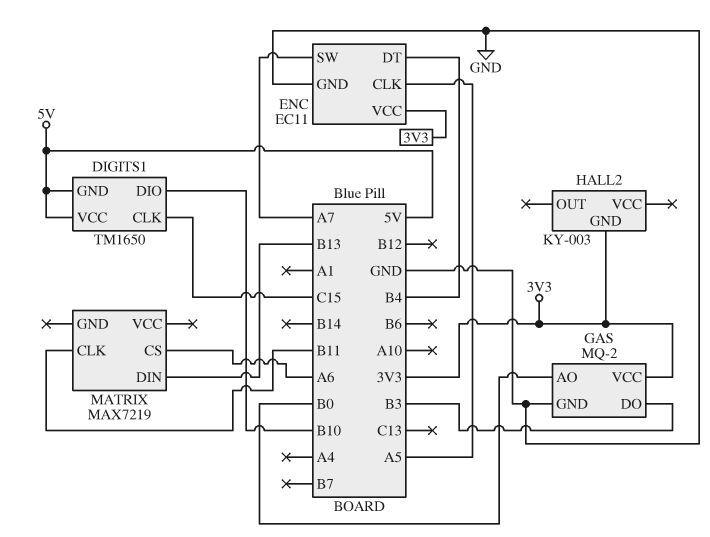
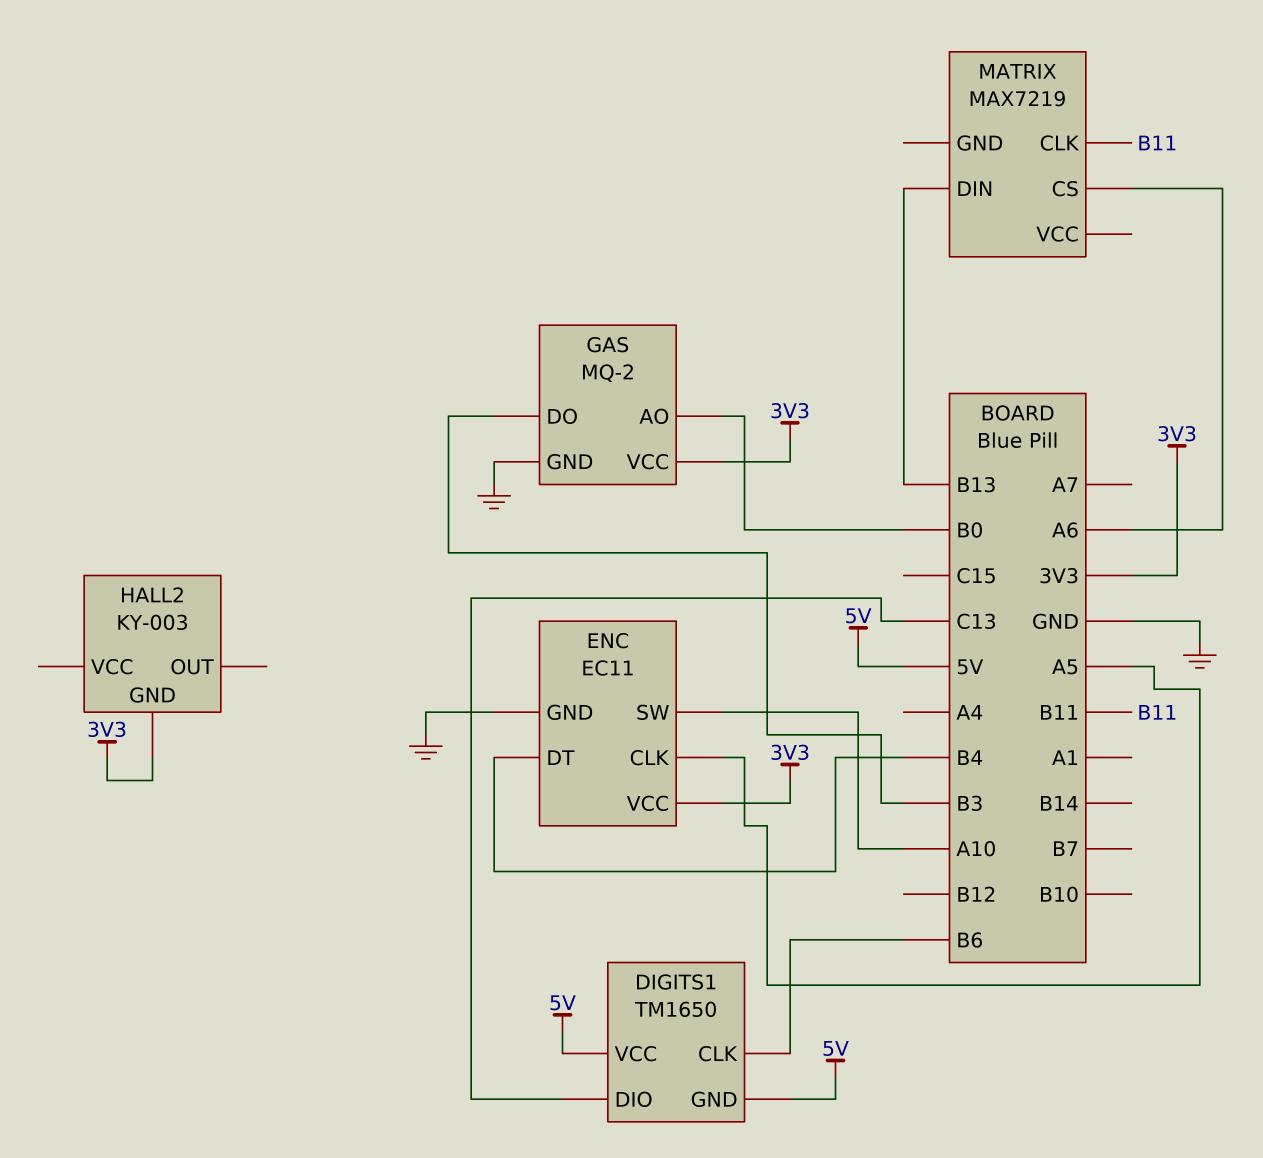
DIGITS1 pin CLK: C15 -> B6
DIGITS1 pin DIO: B10 -> C13
ENC pin SW: A7 -> A10

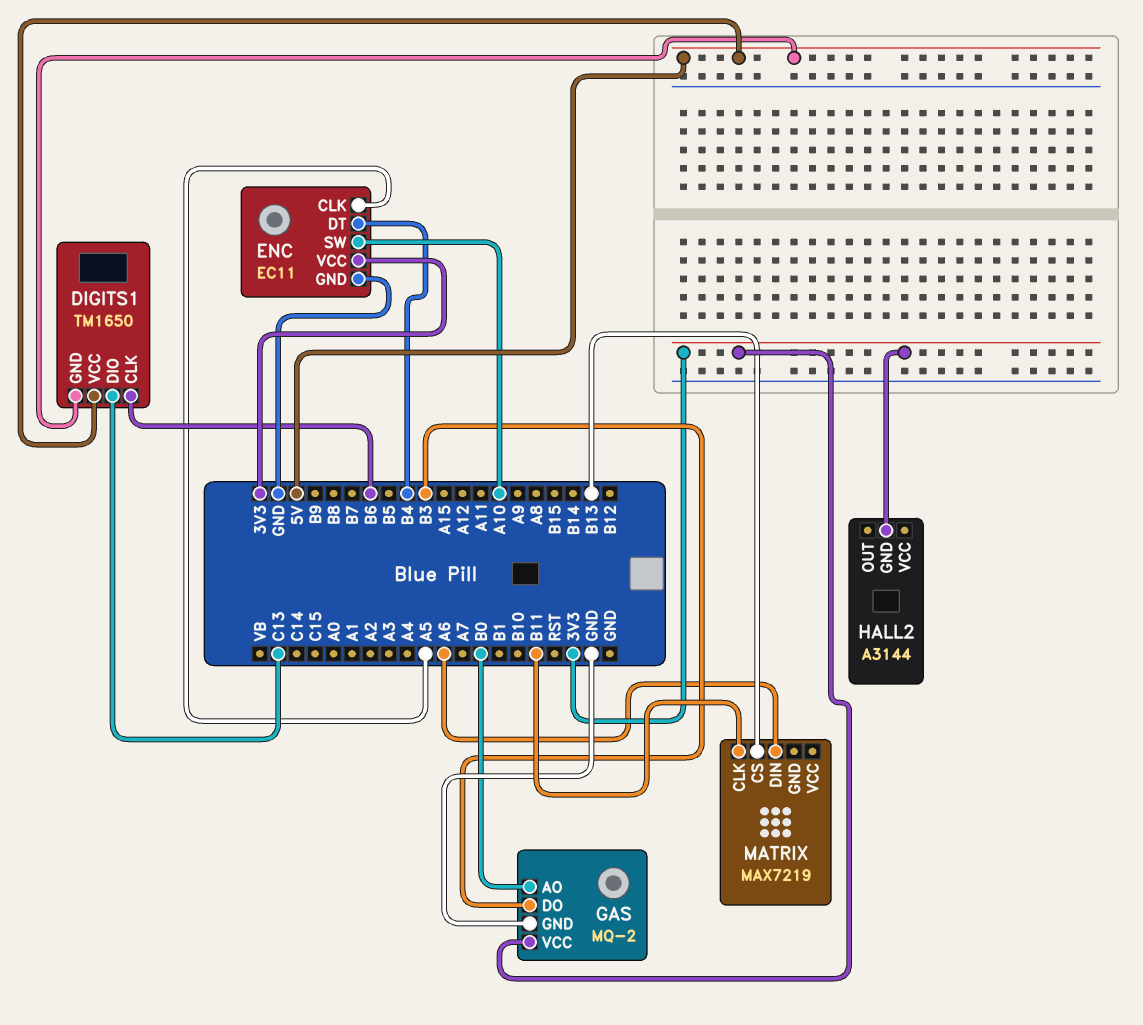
HALL2: KY-003 -> A3144
MATRIX pin CS: A6 -> B13
MATRIX pin DIN: B13 -> A6

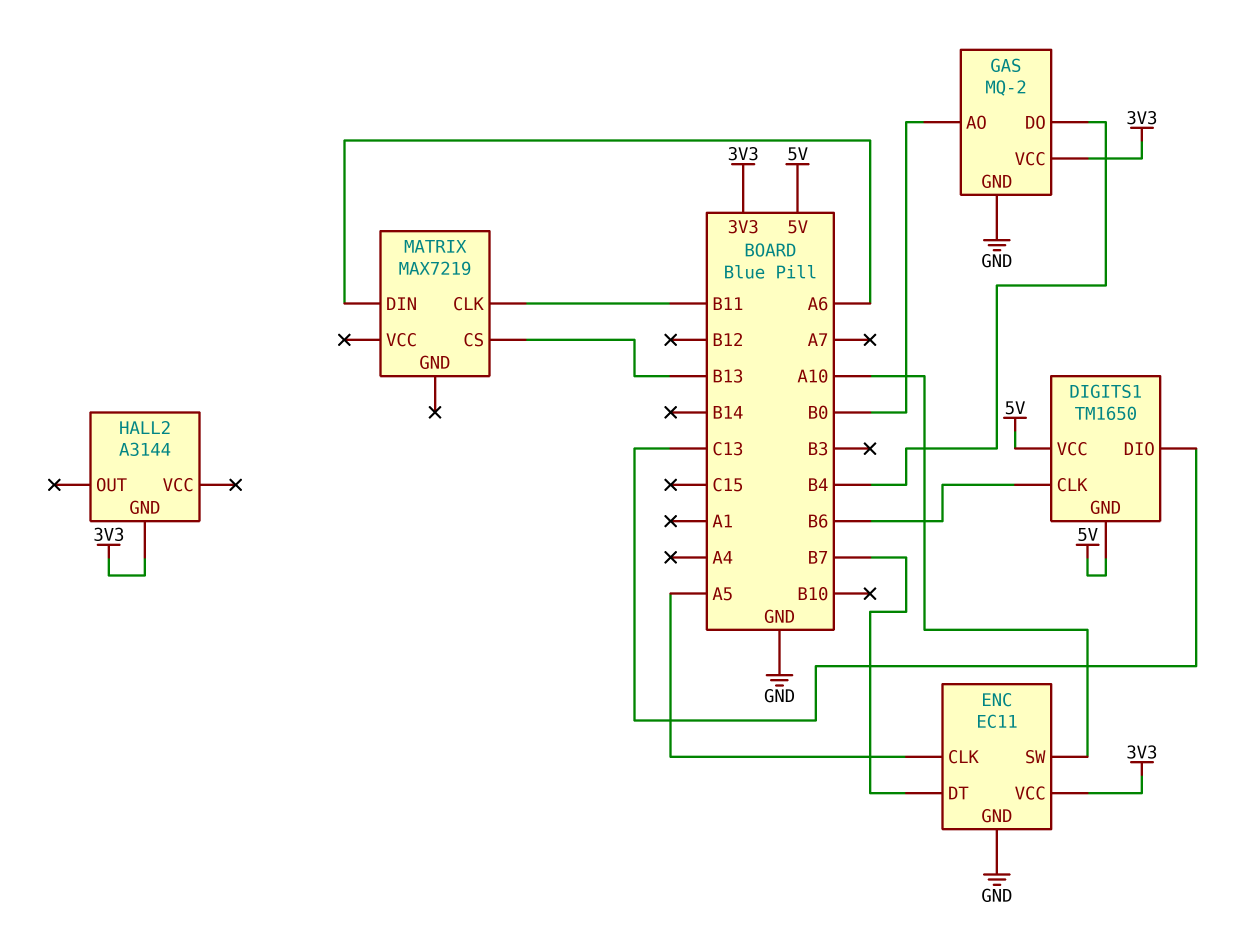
ENC pin DT: B4 -> B7
GAS pin DO: B3 -> B4

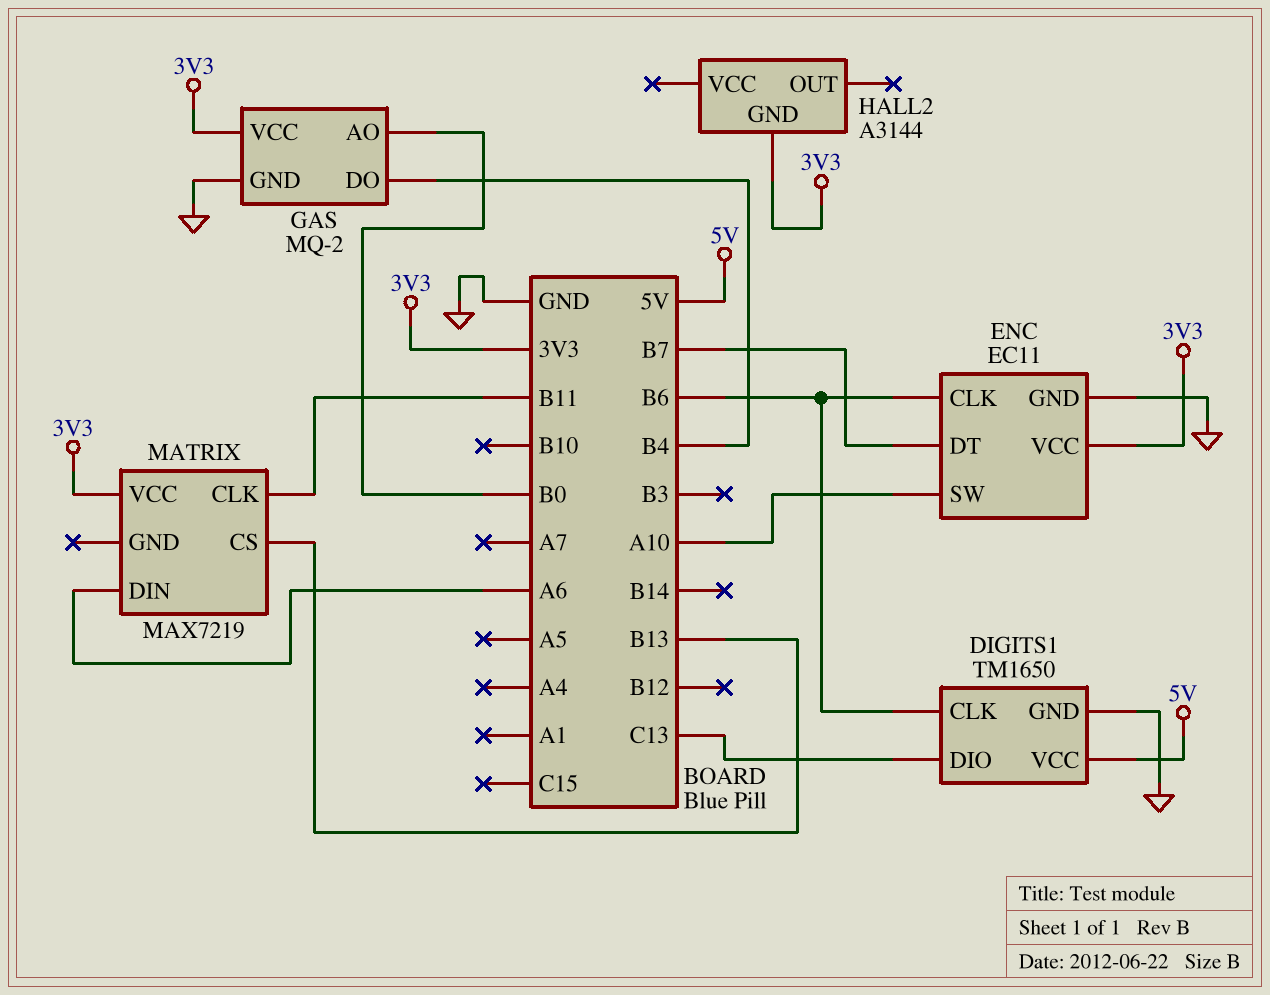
DIGITS1 pin GND: 5V -> GND
ENC pin CLK: A5 -> B6
MATRIX pin VCC: none -> 3V3

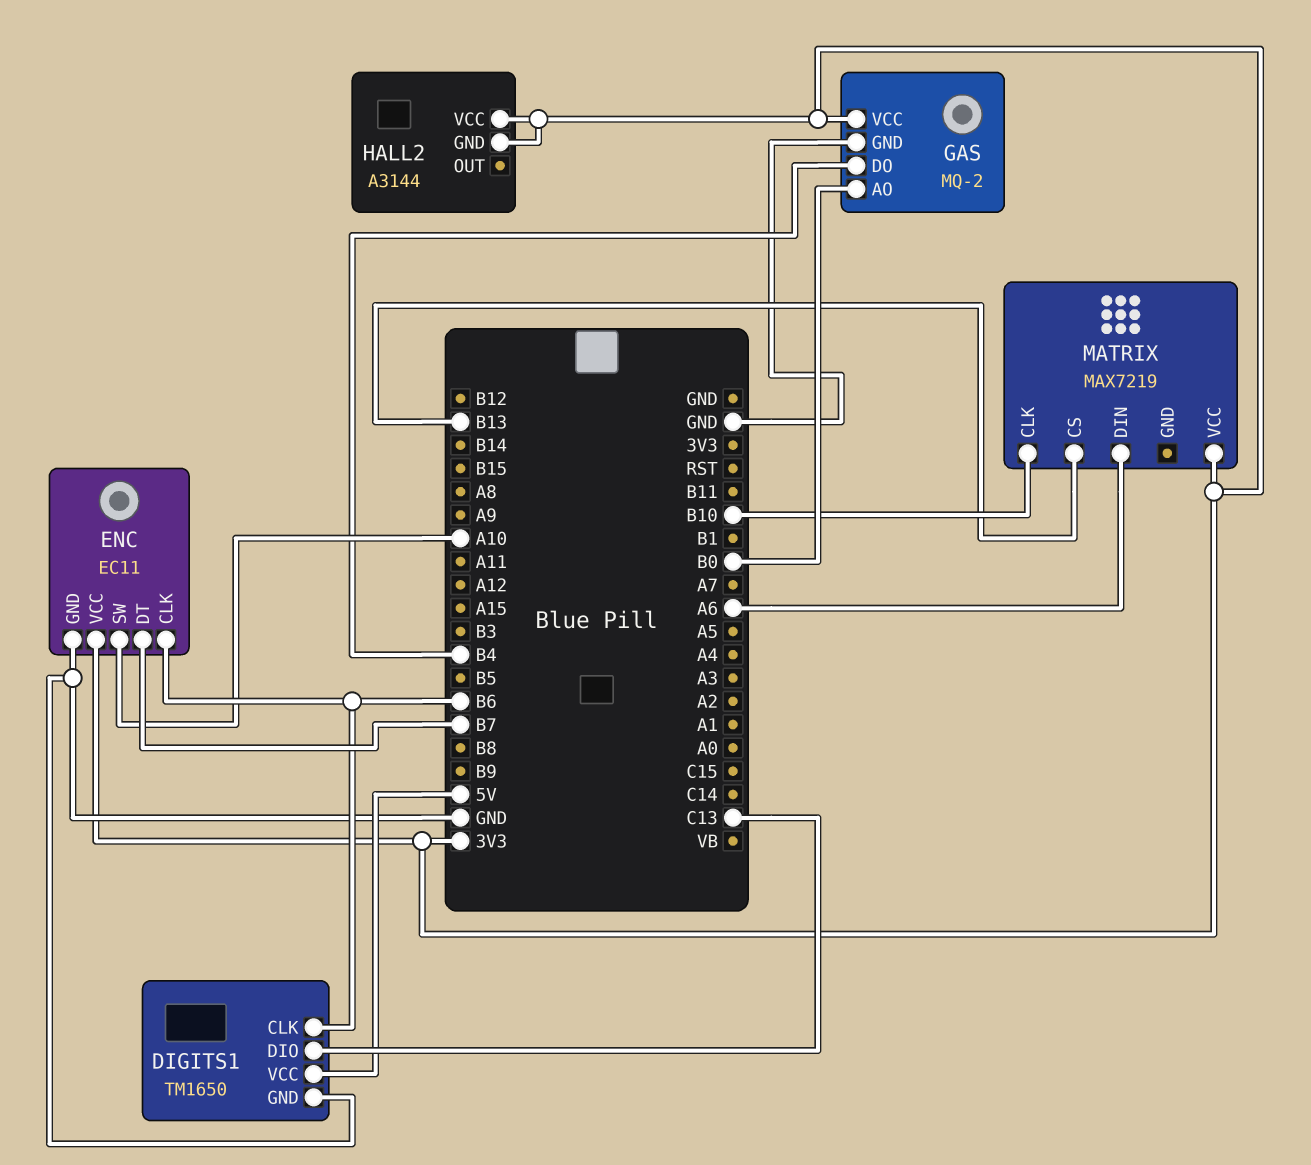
HALL2 pin VCC: none -> 3V3
MATRIX pin CLK: B11 -> B10

